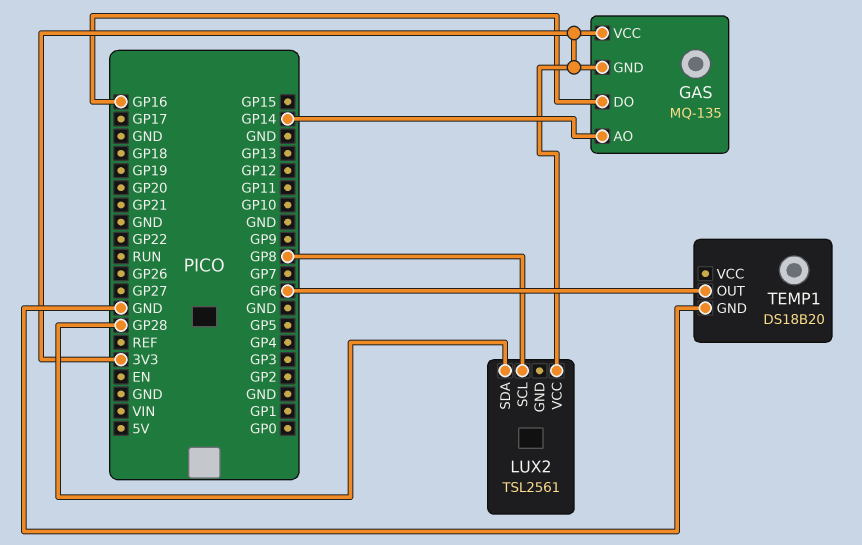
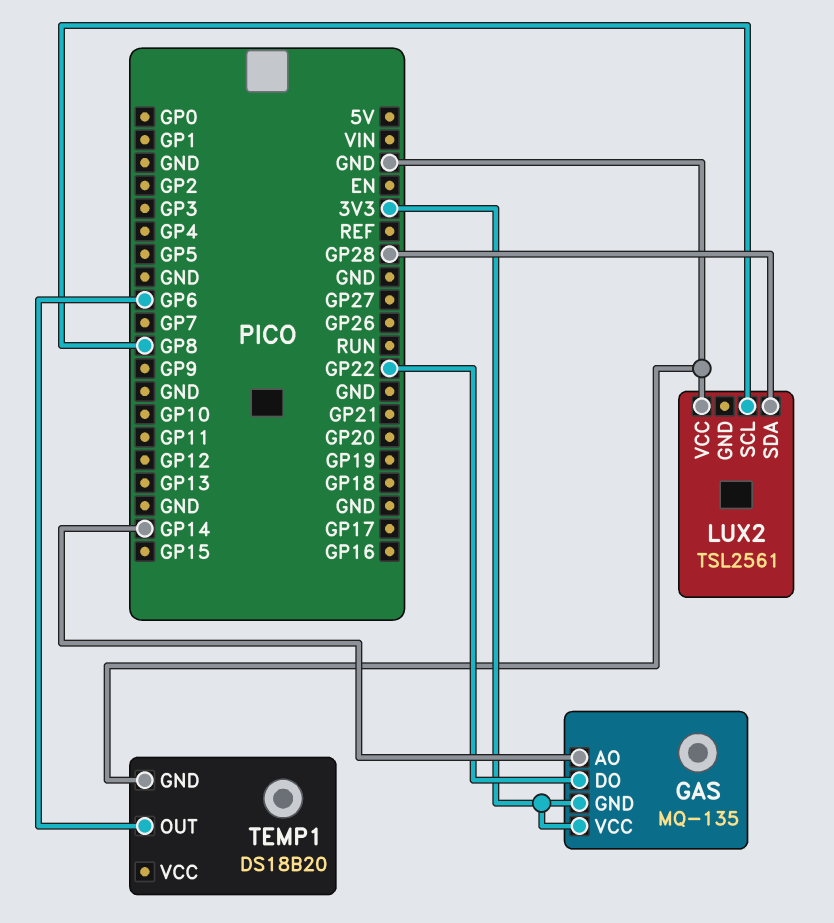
GAS pin DO: GP16 -> GP22
LUX2 pin VCC: 3V3 -> GND

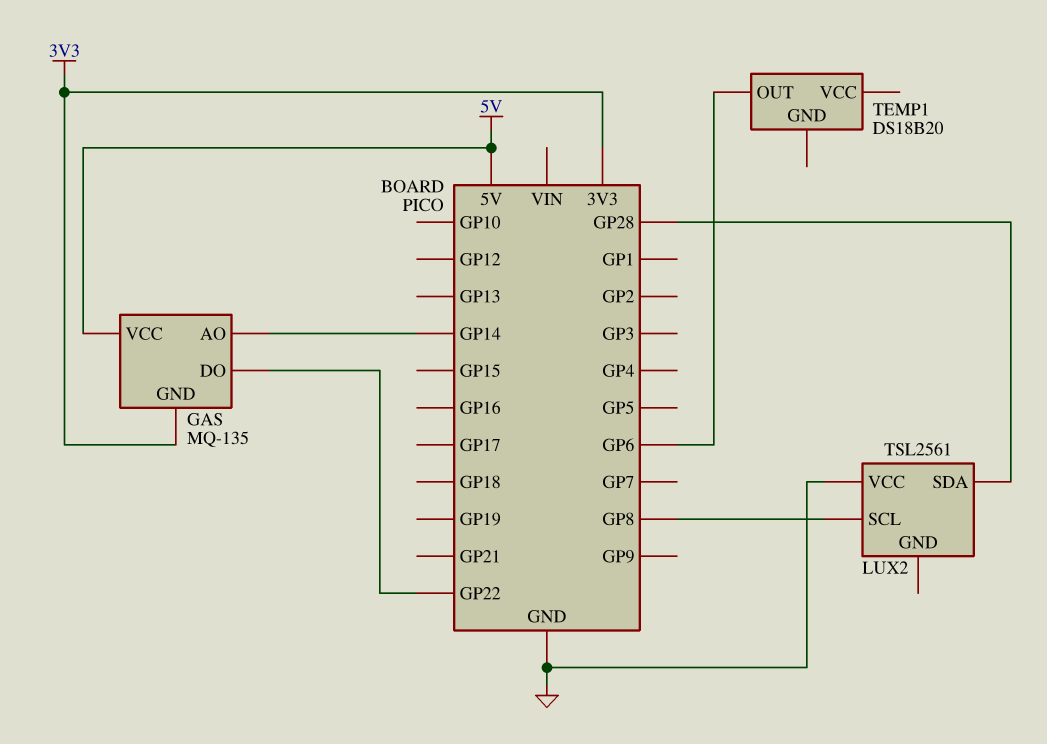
GAS pin VCC: 3V3 -> 5V
TEMP1 pin GND: GND -> none

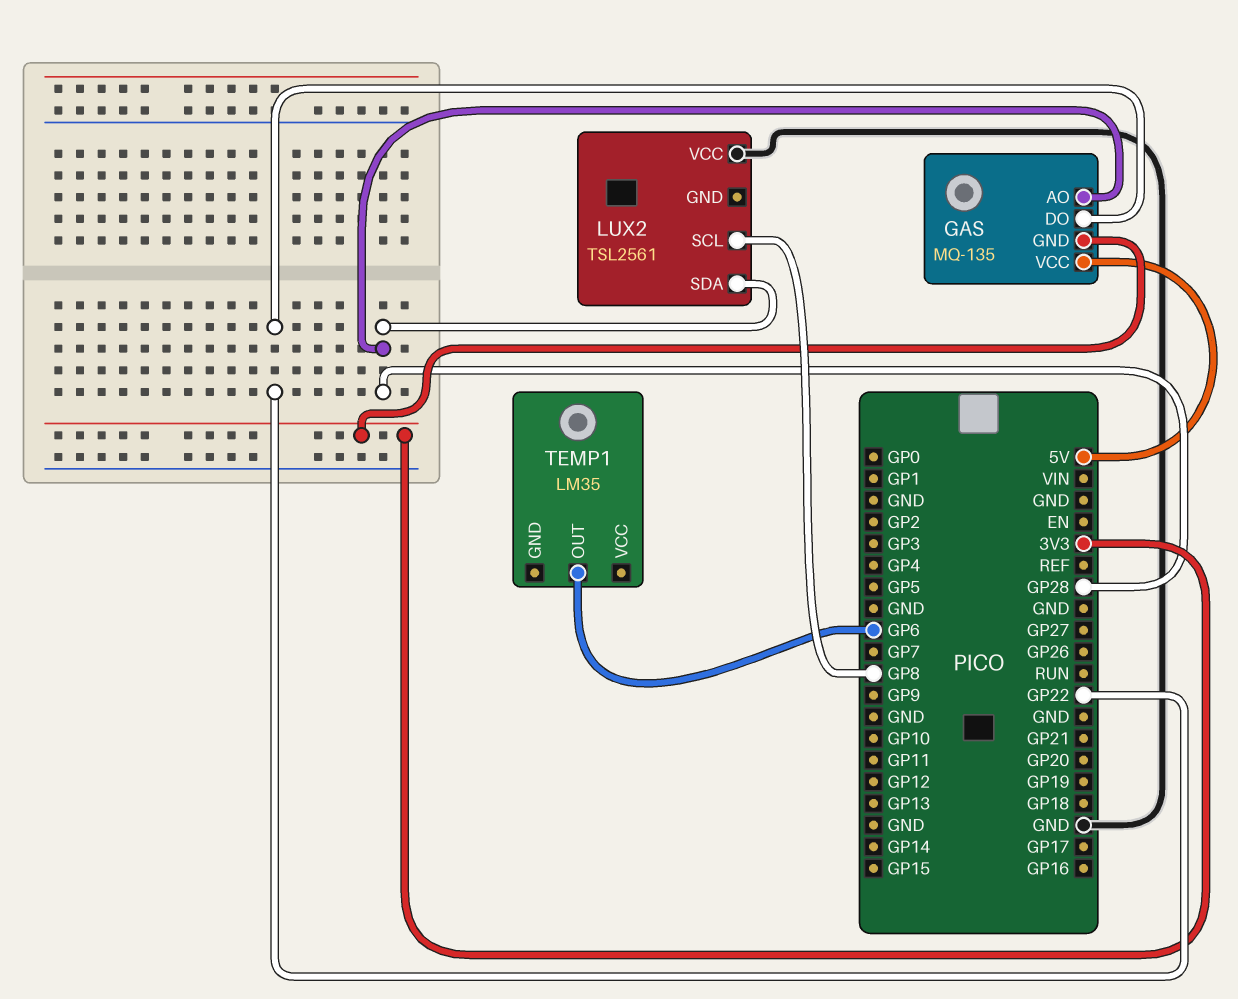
GAS pin AO: GP14 -> GP28
TEMP1: DS18B20 -> LM35

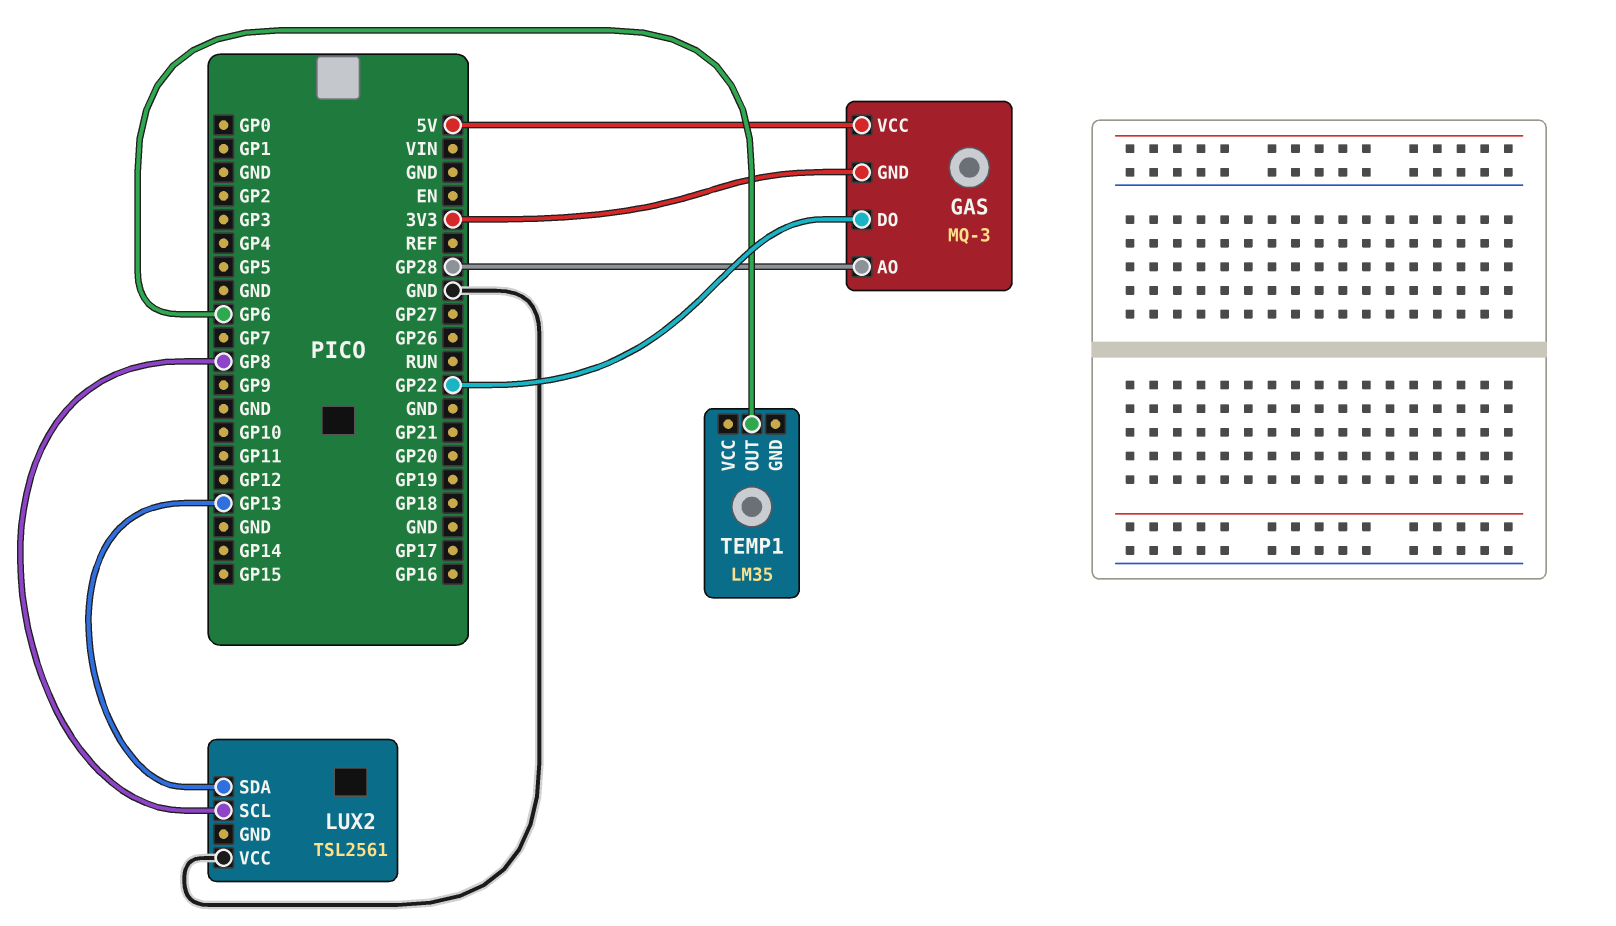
GAS: MQ-135 -> MQ-3
LUX2 pin SDA: GP28 -> GP13

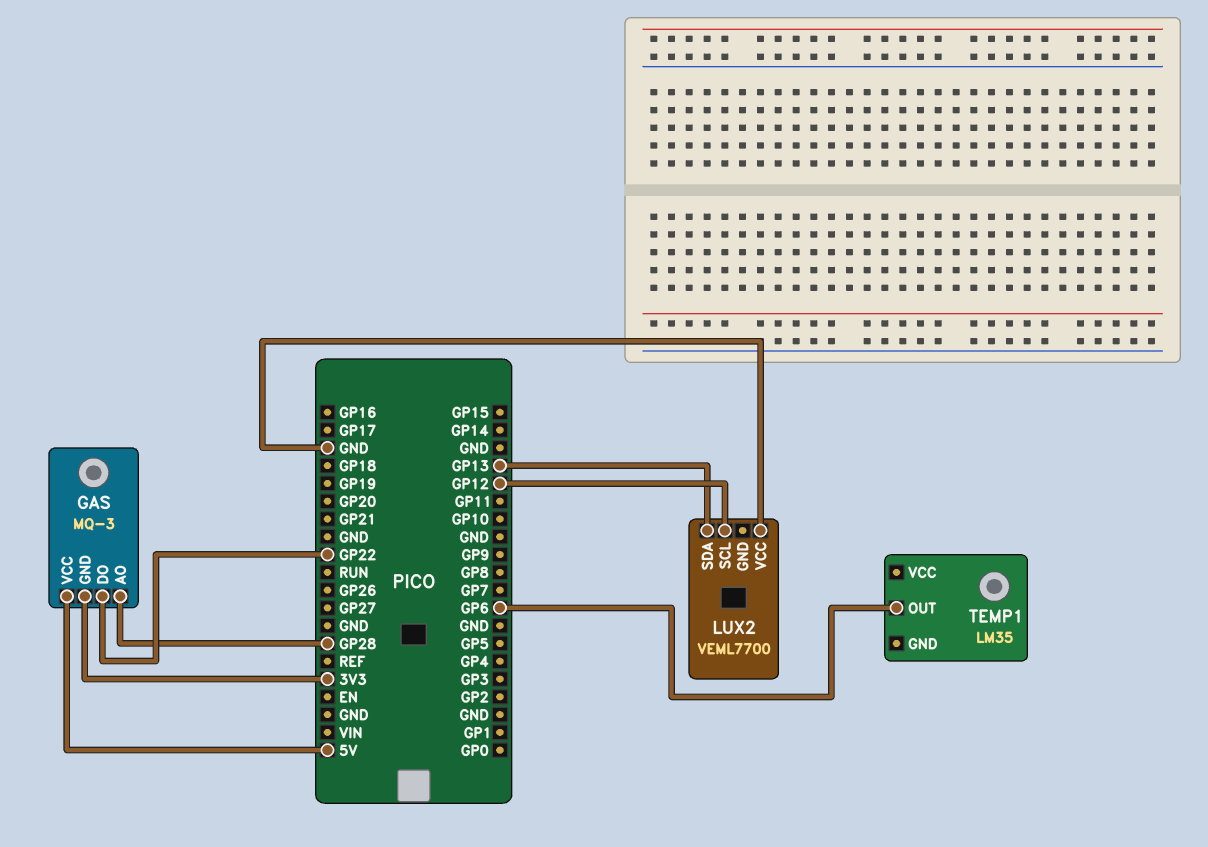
LUX2: TSL2561 -> VEML7700
LUX2 pin SCL: GP8 -> GP12

